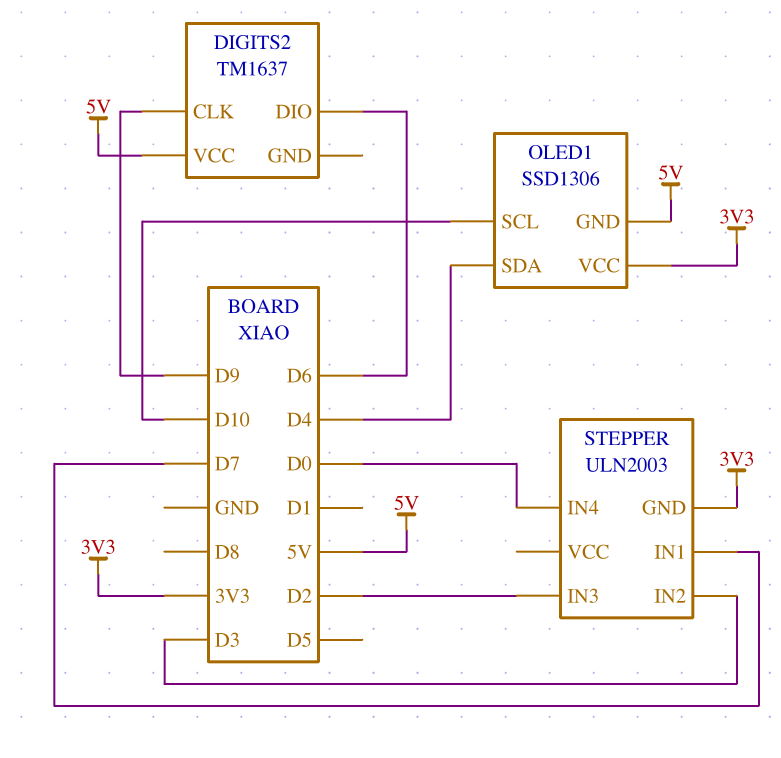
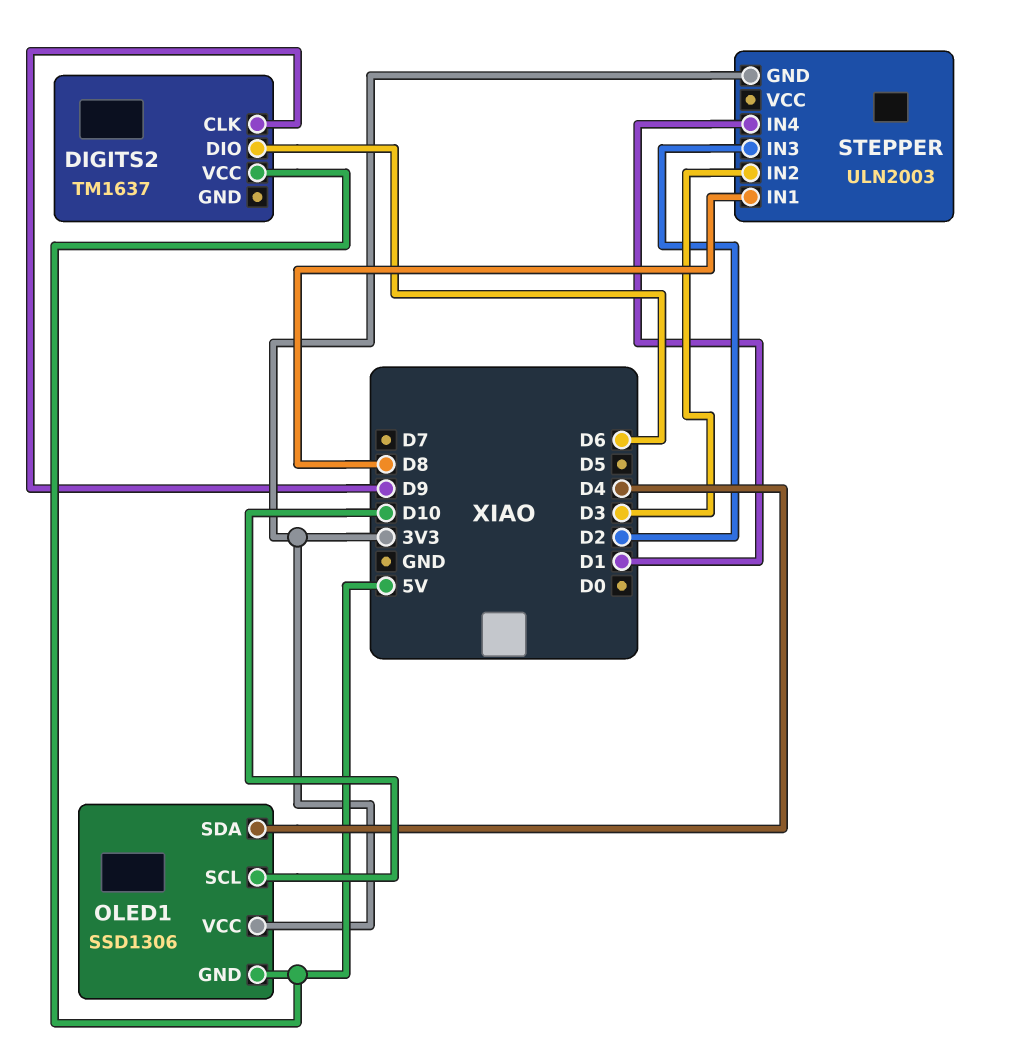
STEPPER pin IN1: D7 -> D8
STEPPER pin IN4: D0 -> D1

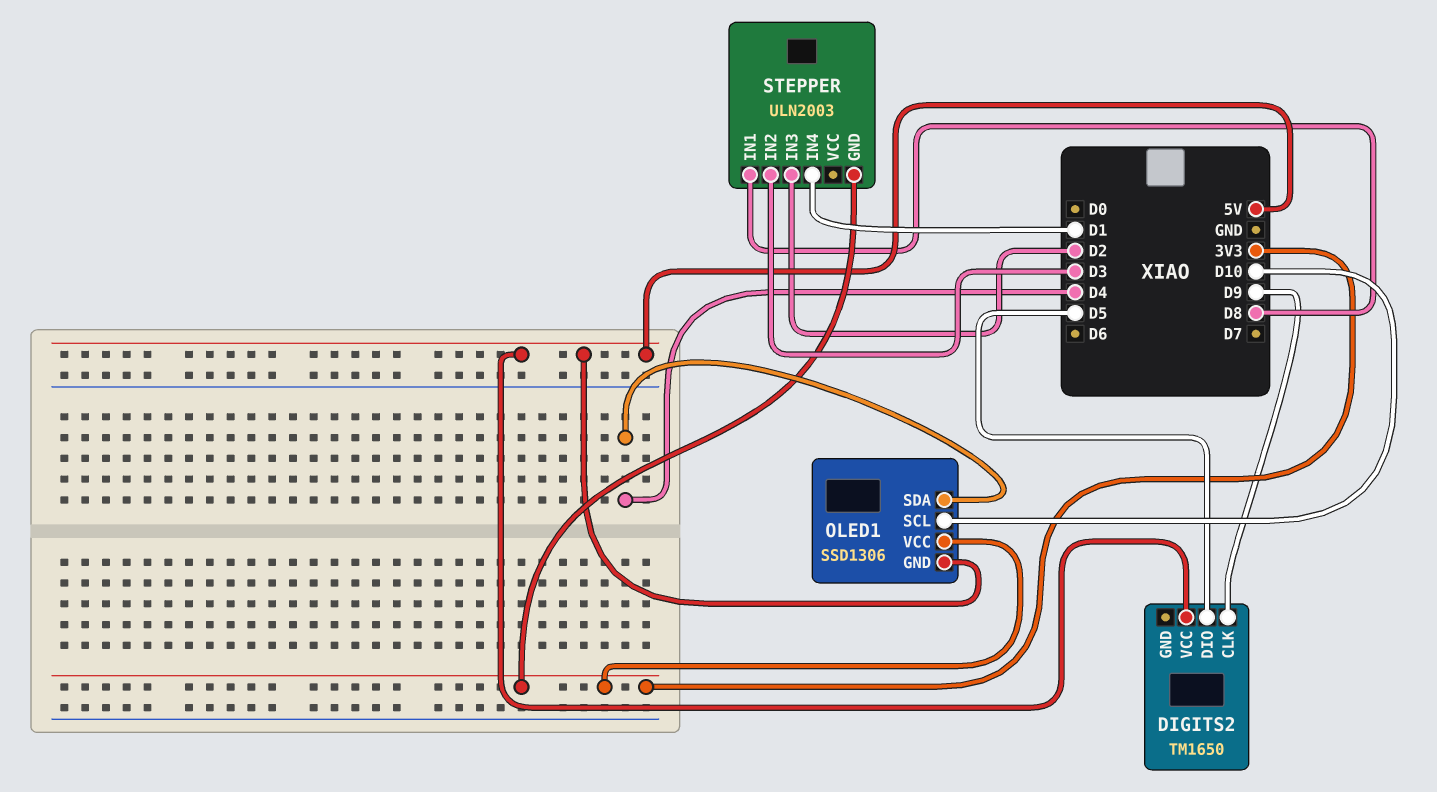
DIGITS2: TM1637 -> TM1650
DIGITS2 pin DIO: D6 -> D5

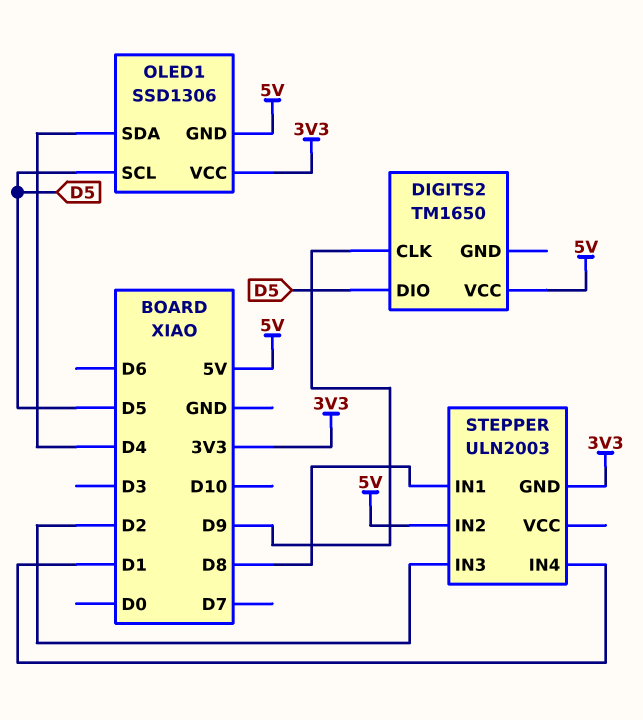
OLED1 pin SCL: D10 -> D5
STEPPER pin IN2: D3 -> 5V

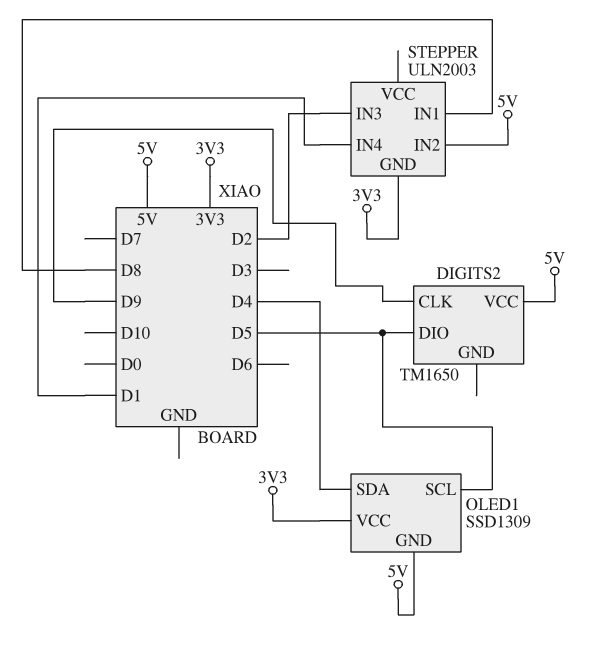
OLED1: SSD1306 -> SSD1309

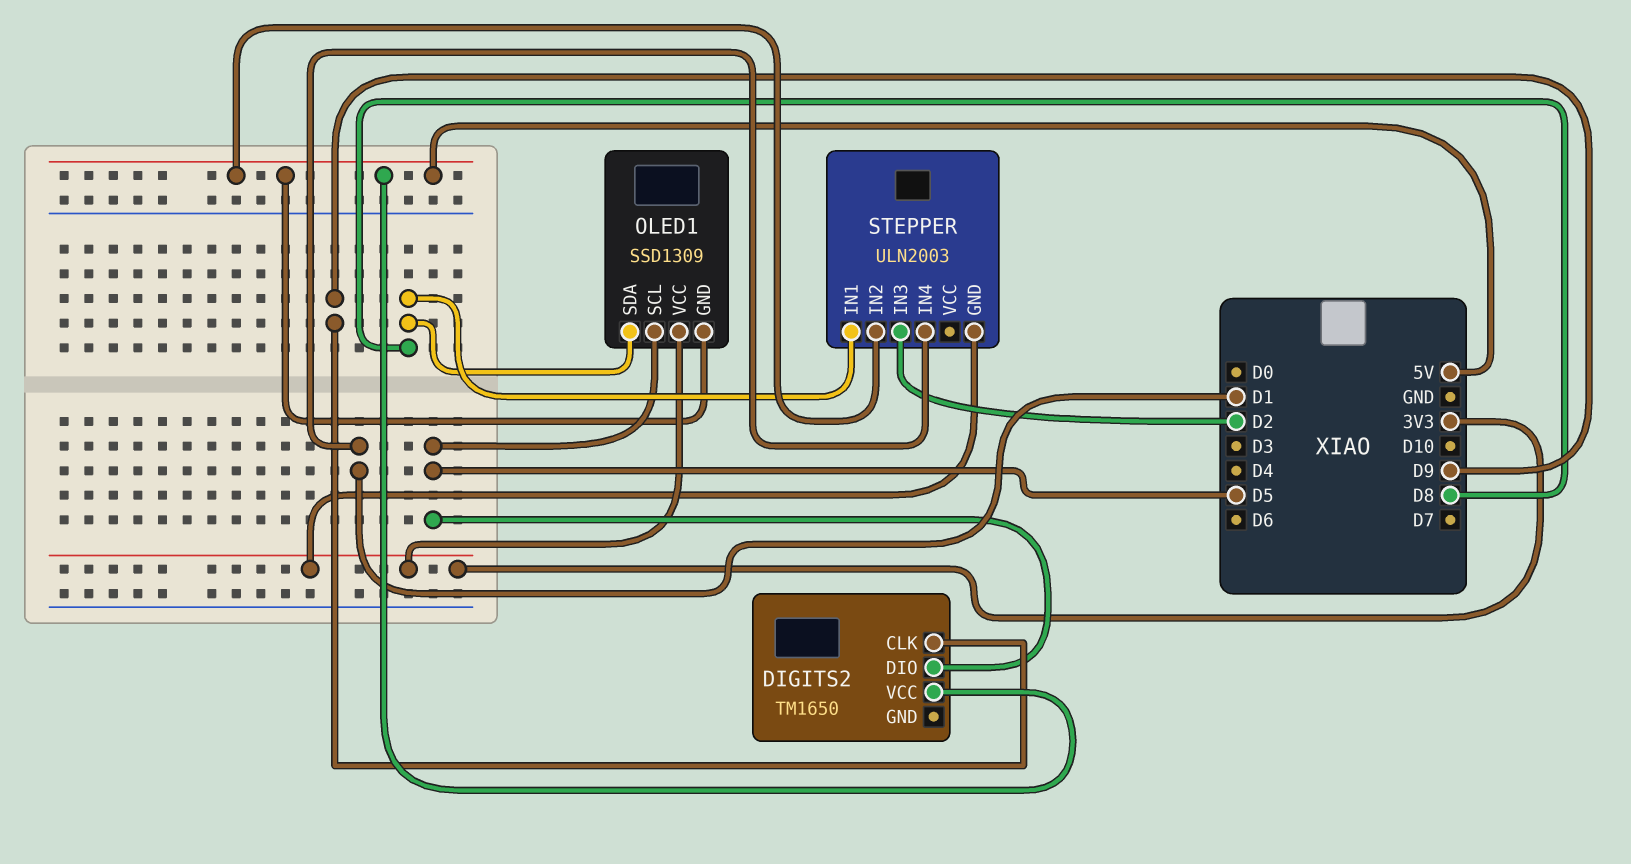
OLED1 pin SDA: D4 -> D8

